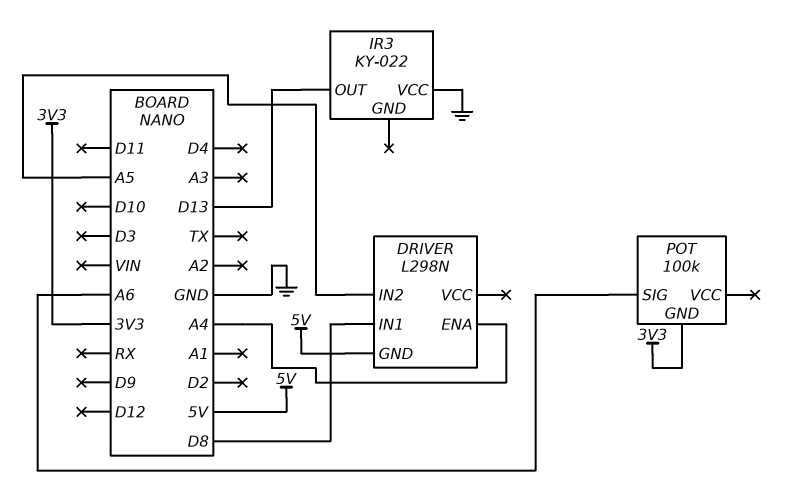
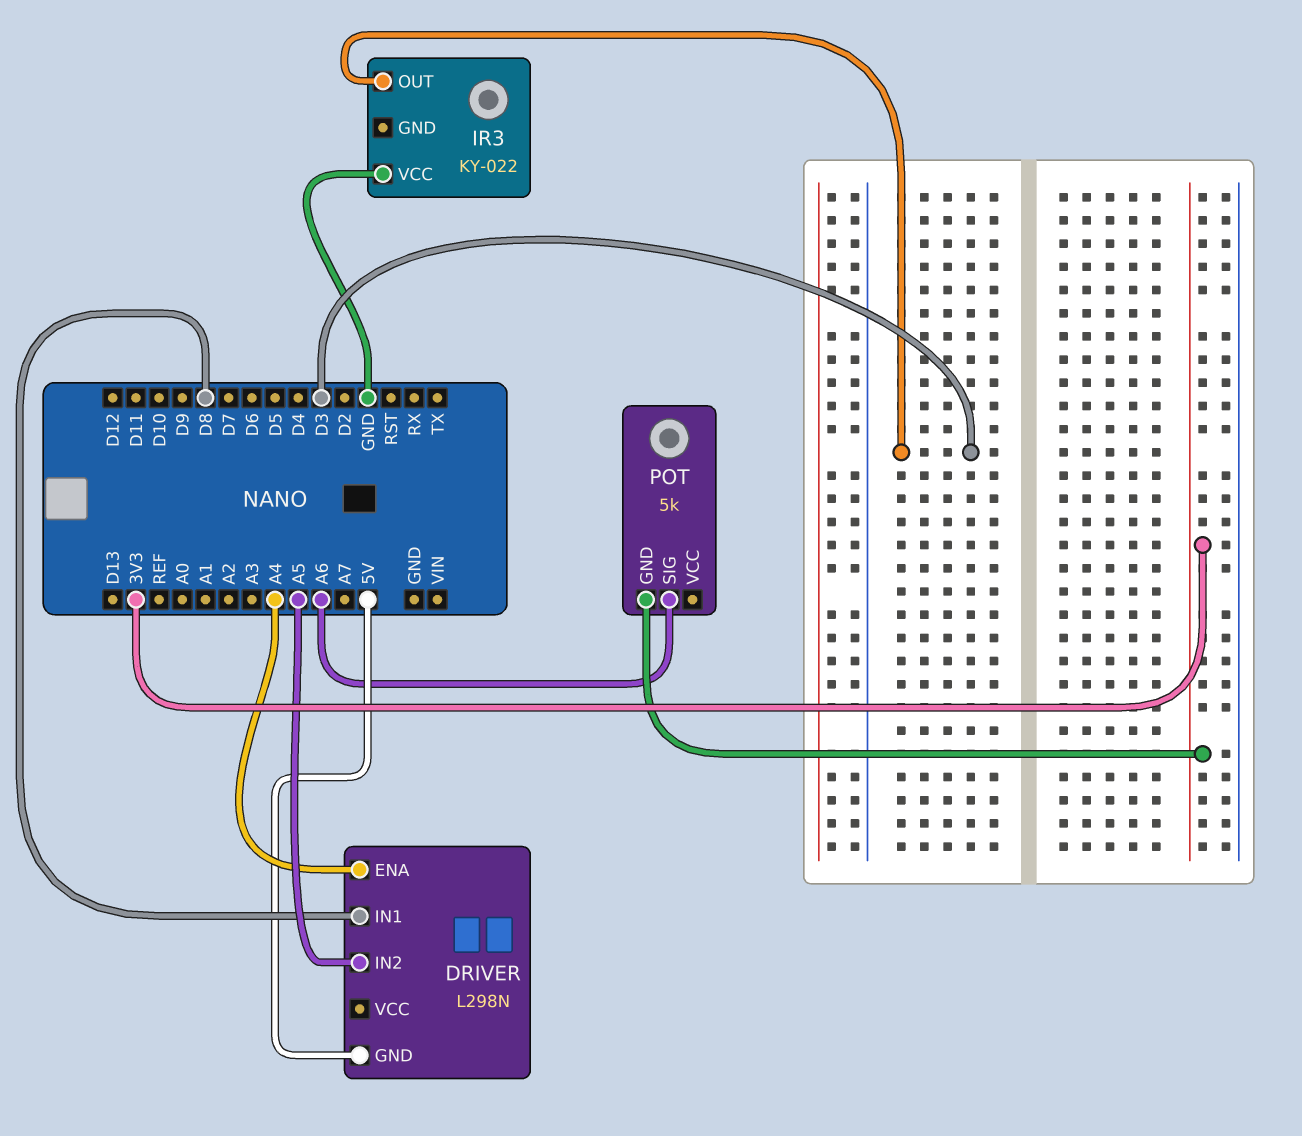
IR3 pin OUT: D13 -> D3
POT: 100k -> 5k

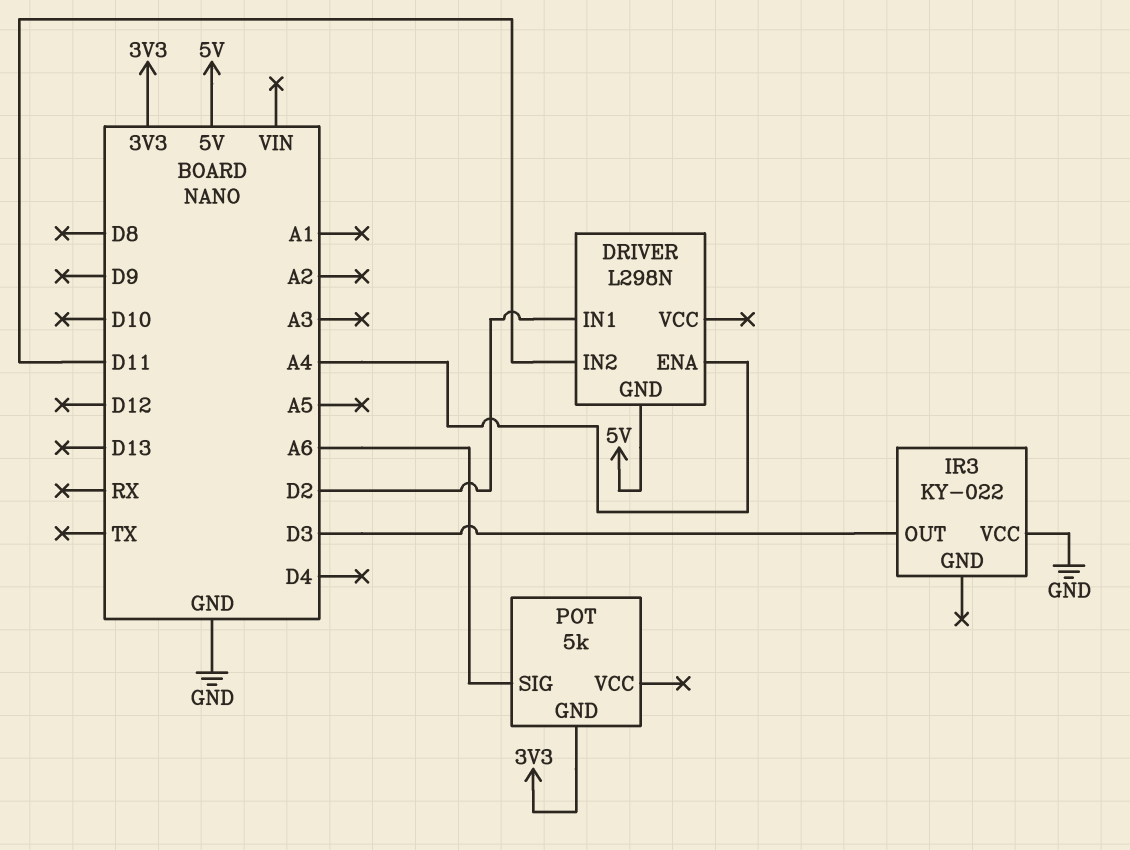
DRIVER pin IN1: D8 -> D2
DRIVER pin IN2: A5 -> D11

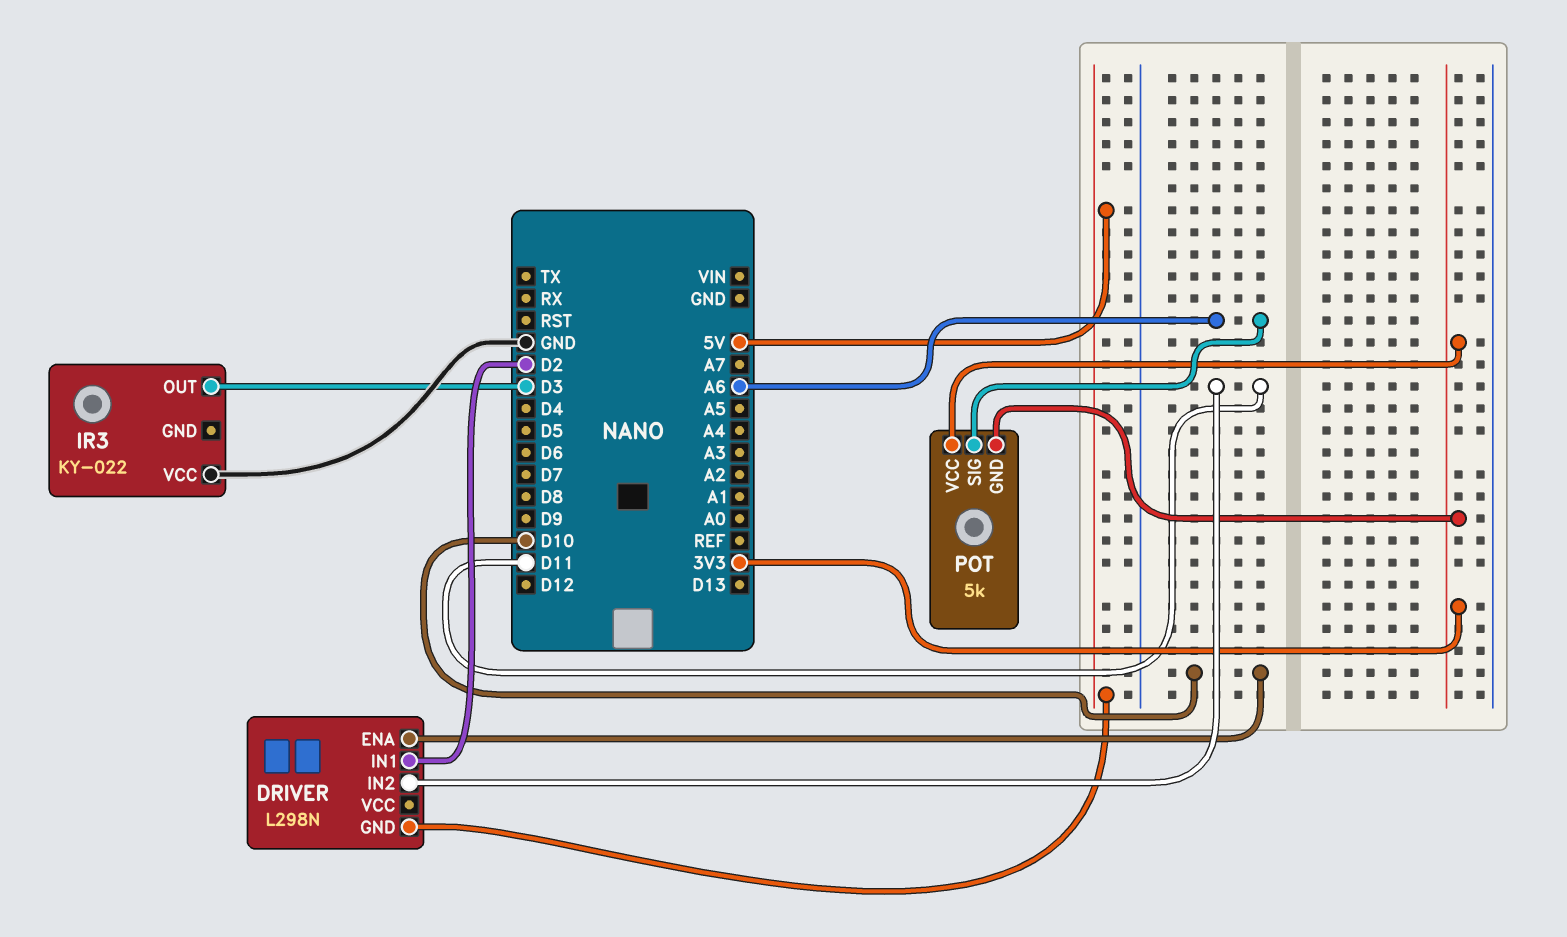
DRIVER pin ENA: A4 -> D10
POT pin VCC: none -> 3V3

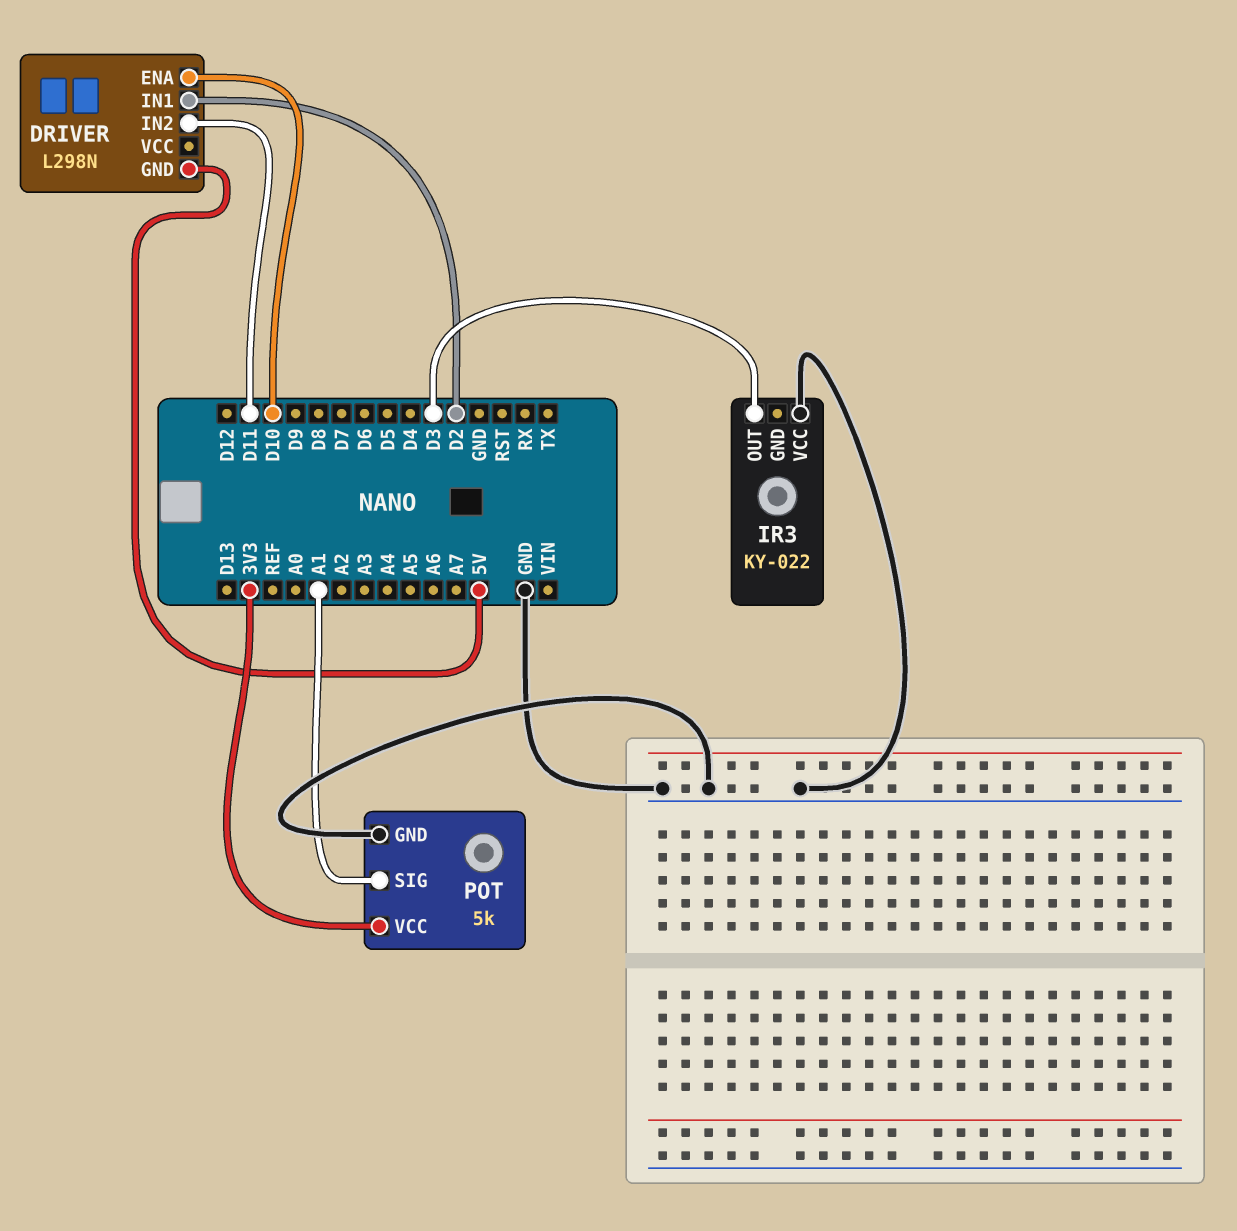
POT pin GND: 3V3 -> GND
POT pin SIG: A6 -> A1

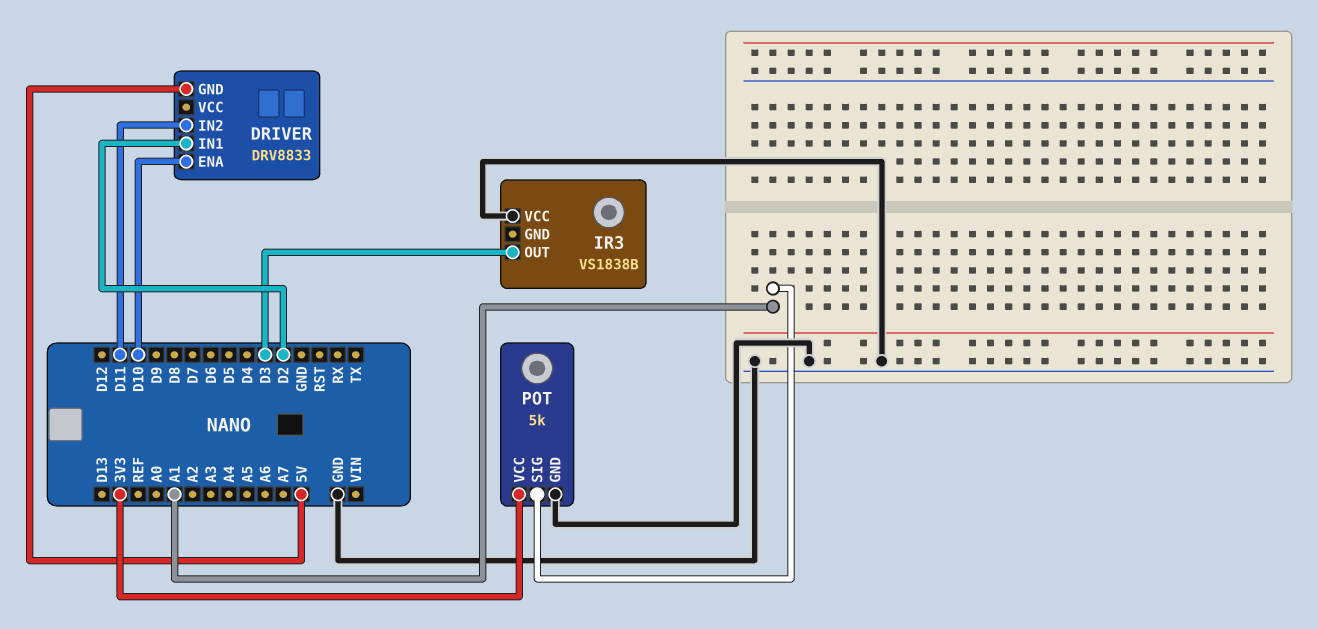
DRIVER: L298N -> DRV8833
IR3: KY-022 -> VS1838B

